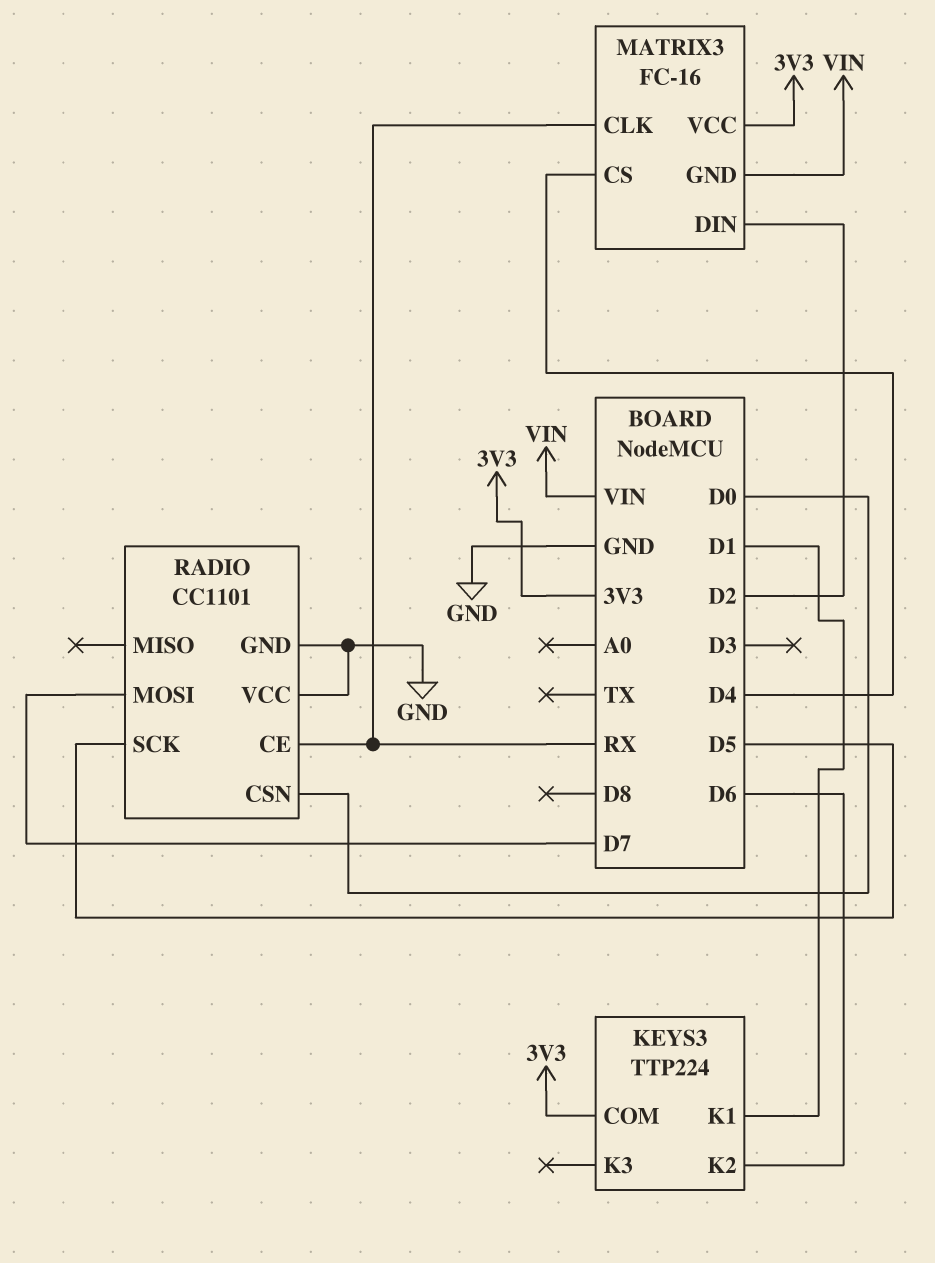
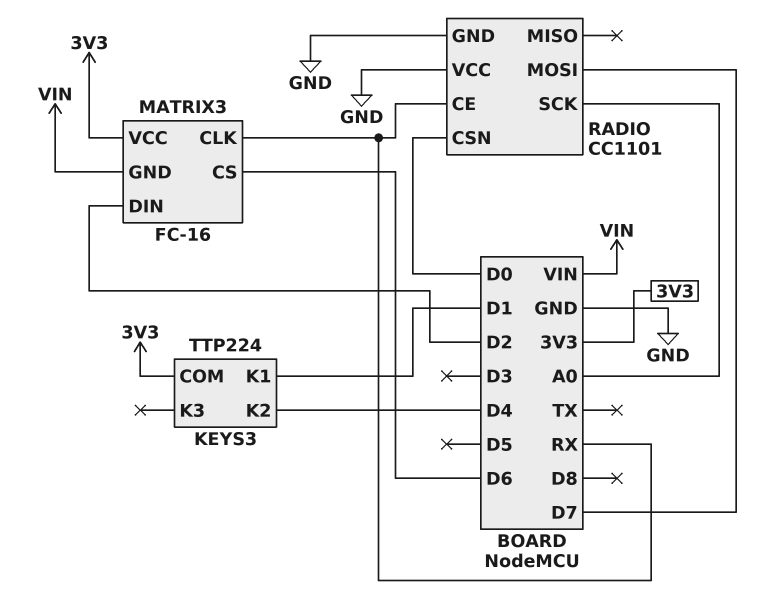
KEYS3 pin K2: D6 -> D4
MATRIX3 pin CS: D4 -> D6
RADIO pin SCK: D5 -> A0

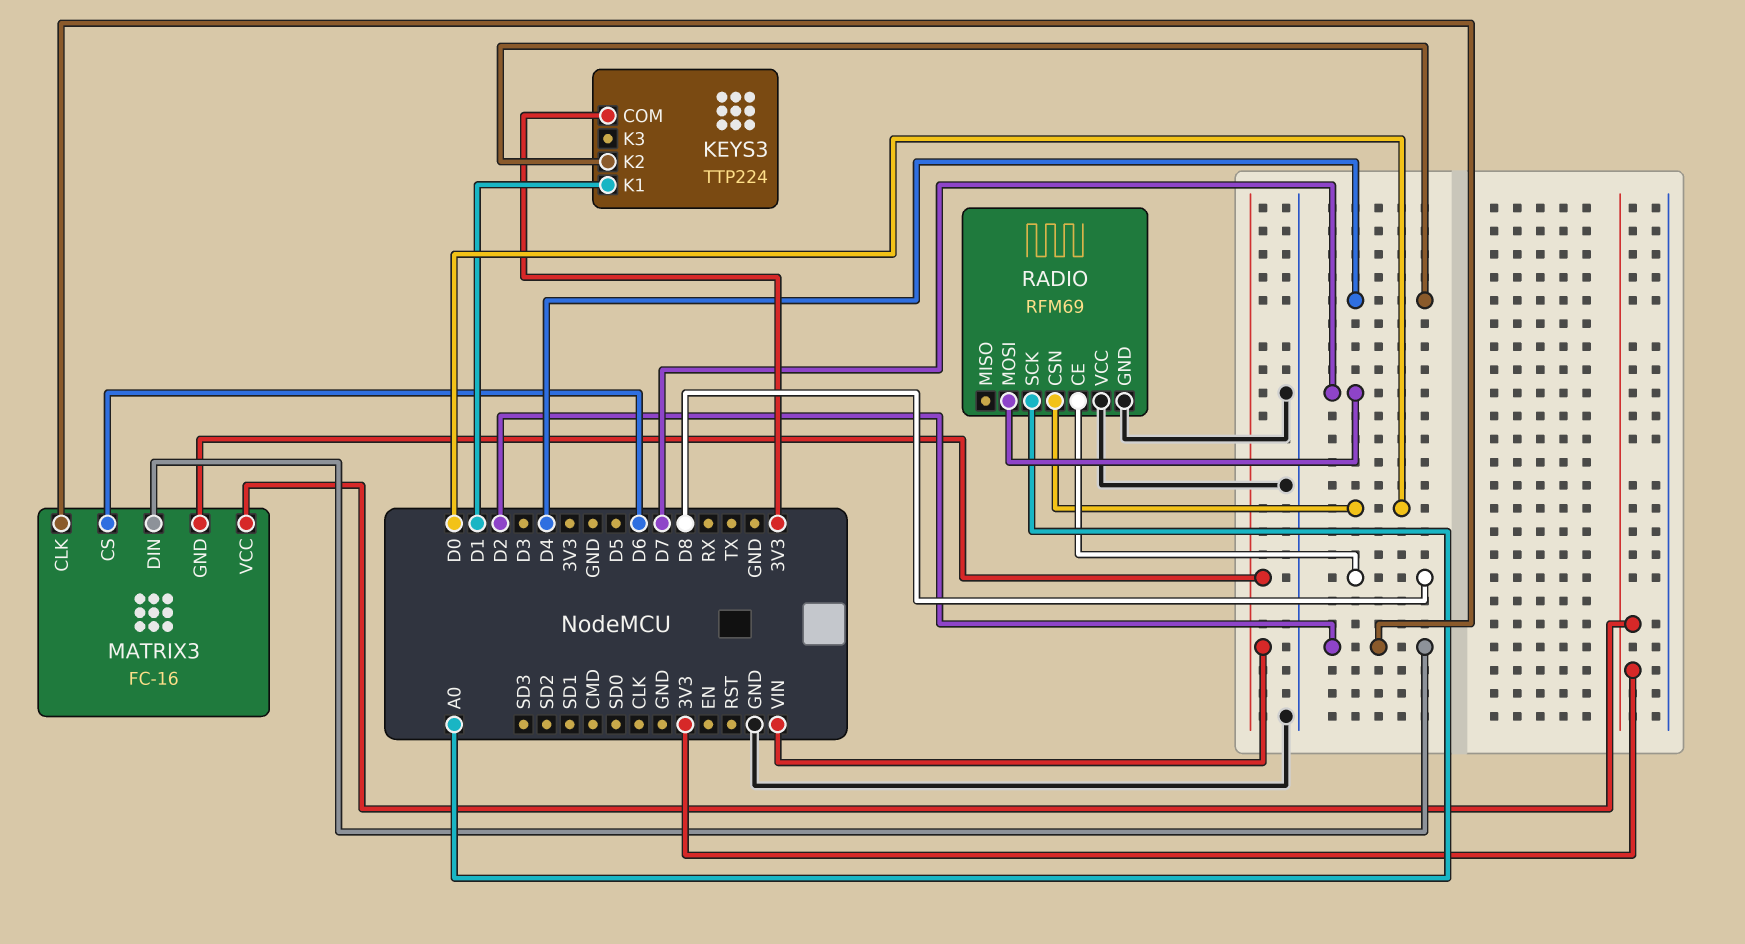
MATRIX3 pin CLK: RX -> D2
RADIO: CC1101 -> RFM69
RADIO pin CE: RX -> D8

